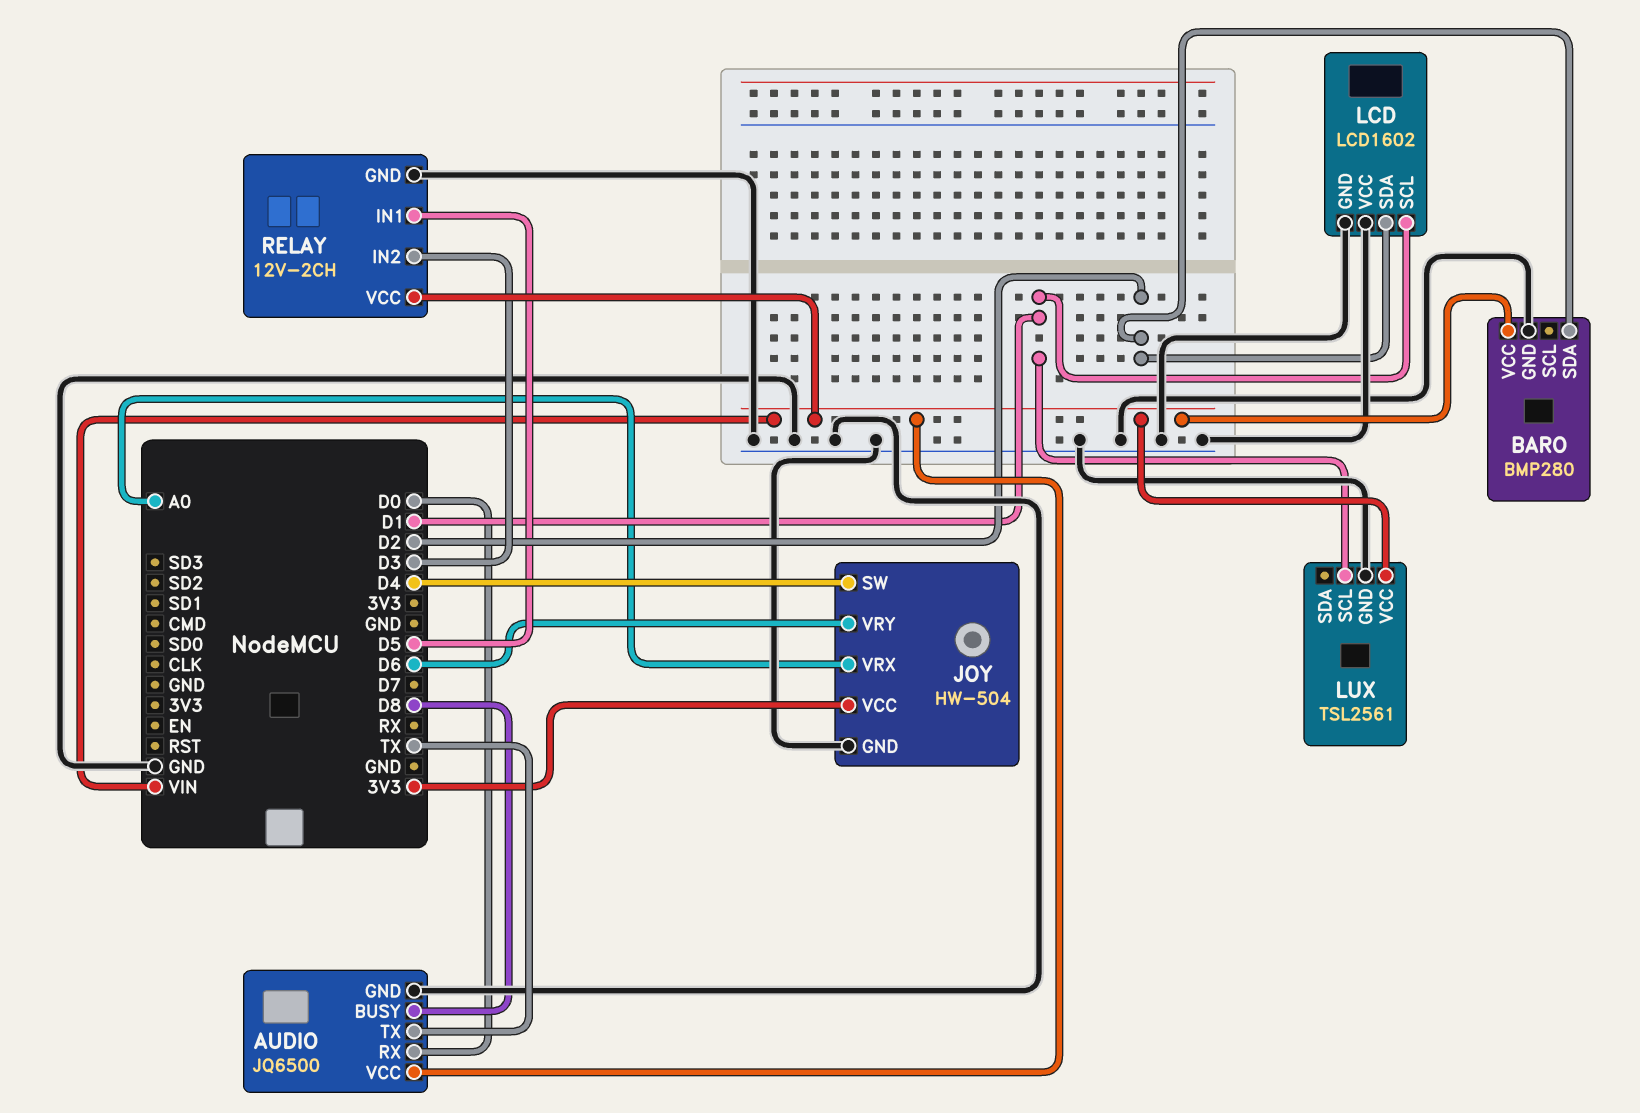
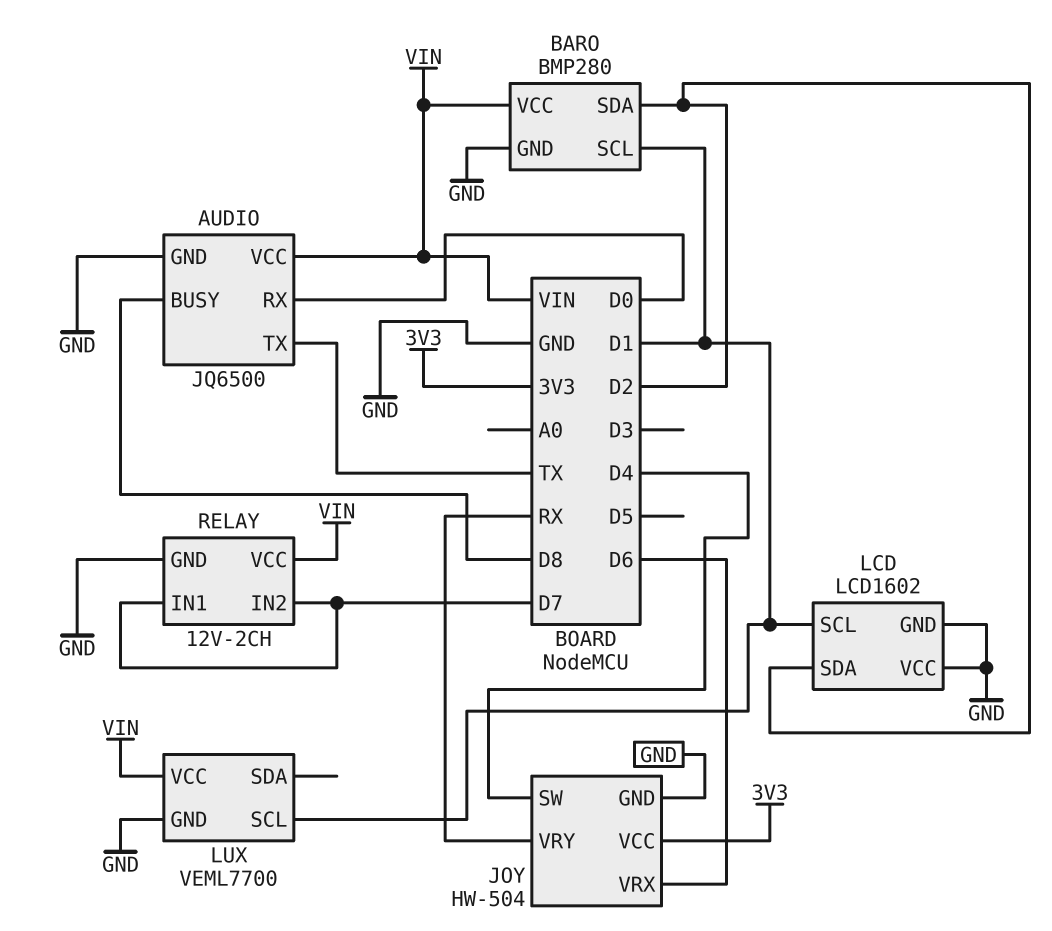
BARO pin SCL: none -> D1
JOY pin VRX: A0 -> D6
JOY pin VRY: D6 -> RX
LUX: TSL2561 -> VEML7700
RELAY pin IN1: D5 -> D7
RELAY pin IN2: D3 -> D7

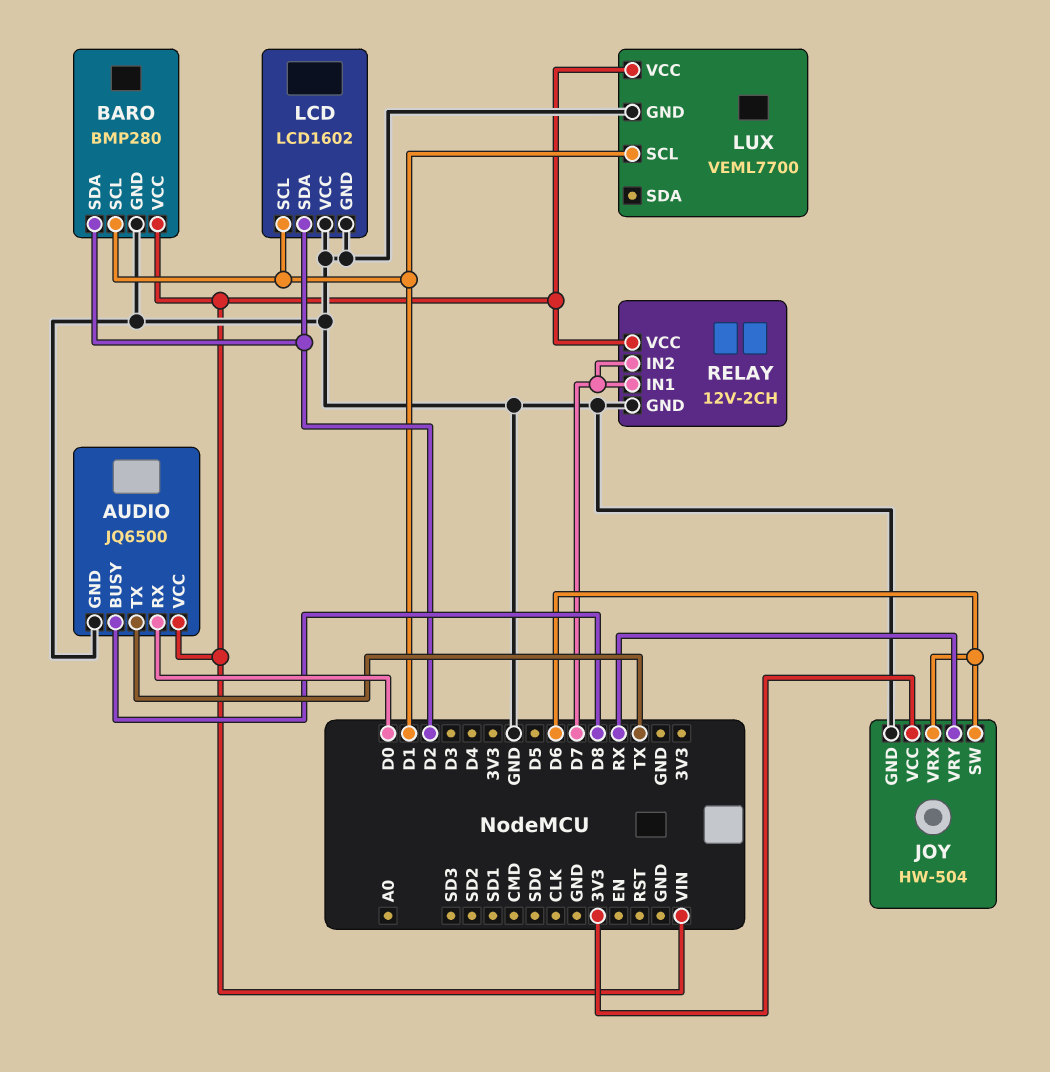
JOY pin SW: D4 -> D6

